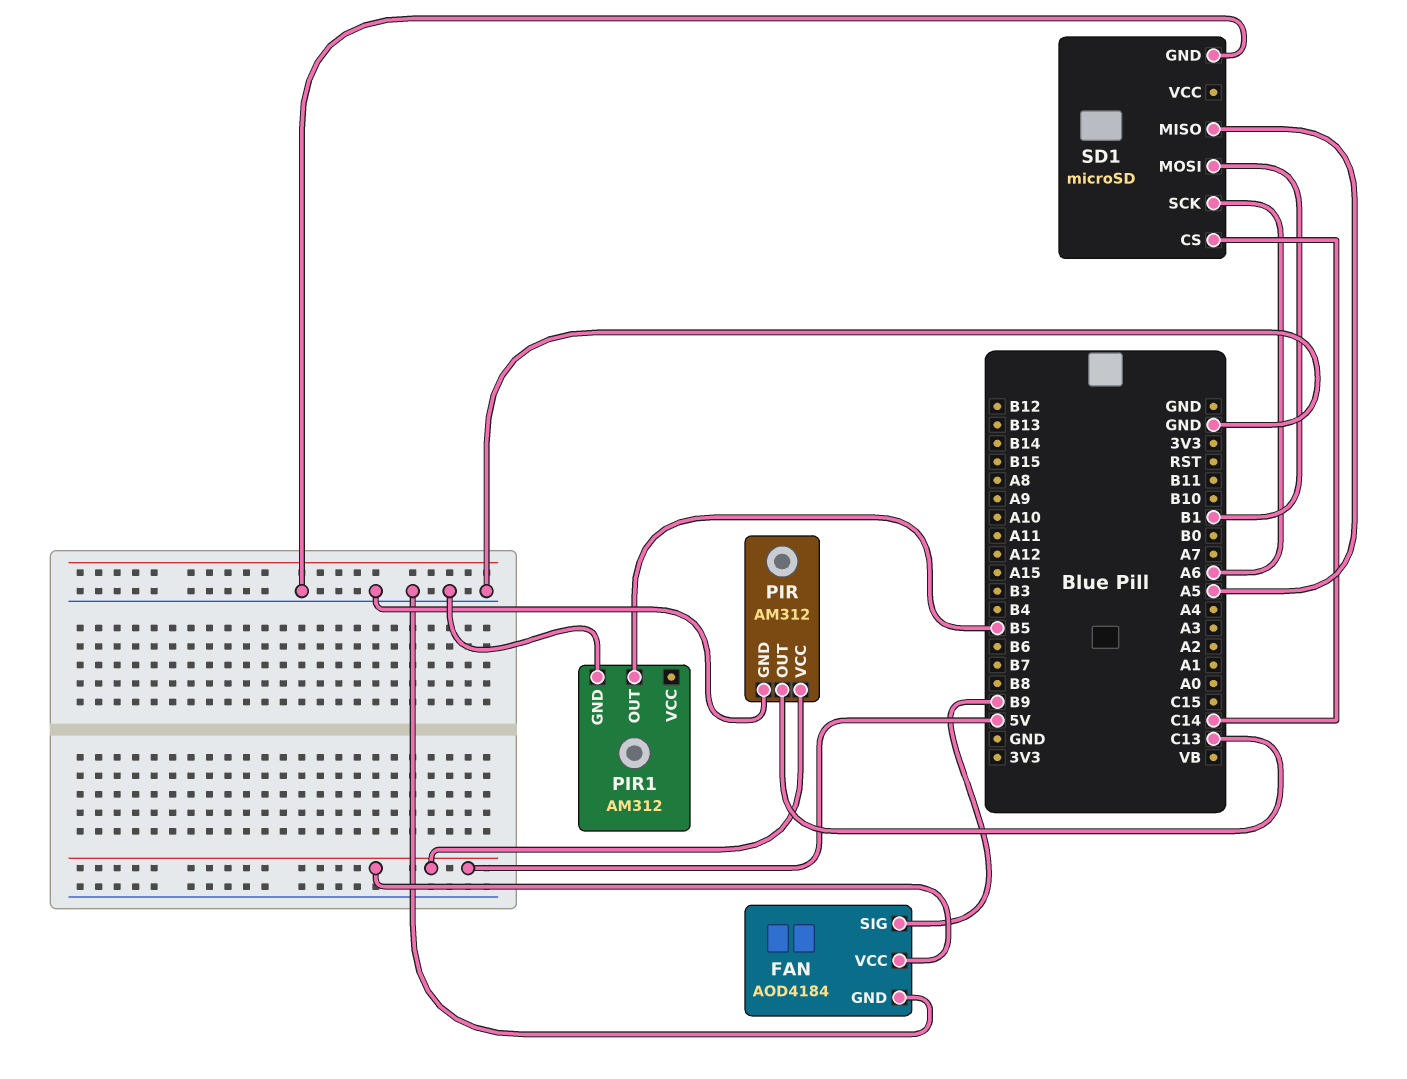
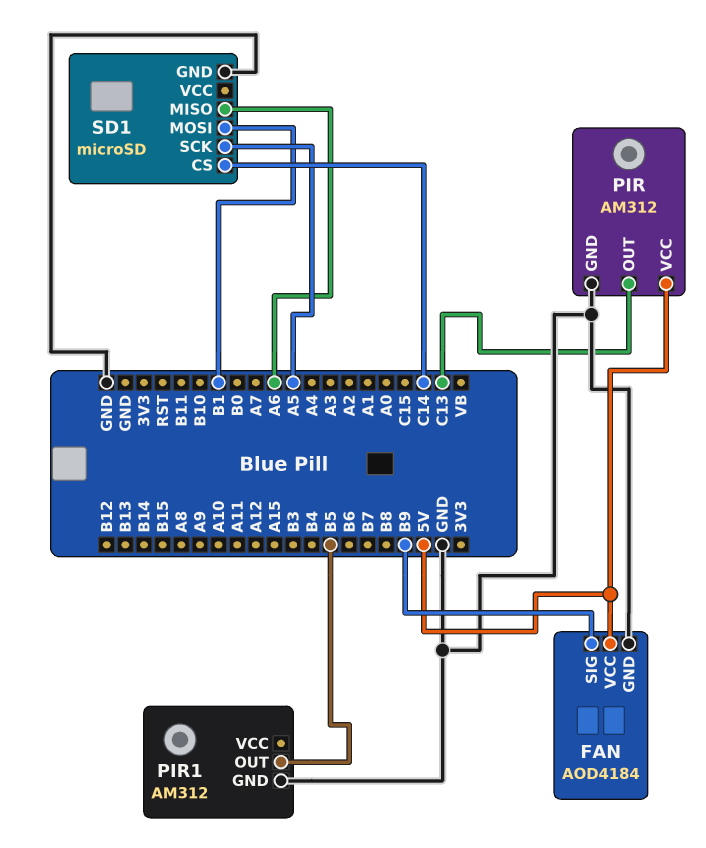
SD1 pin MISO: A5 -> A6
SD1 pin SCK: A6 -> A5

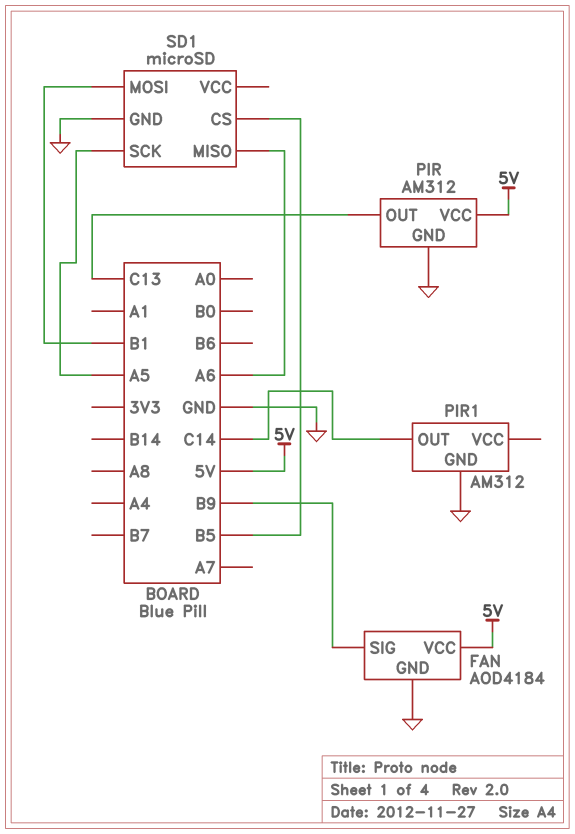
PIR1 pin OUT: B5 -> C14
SD1 pin CS: C14 -> B5

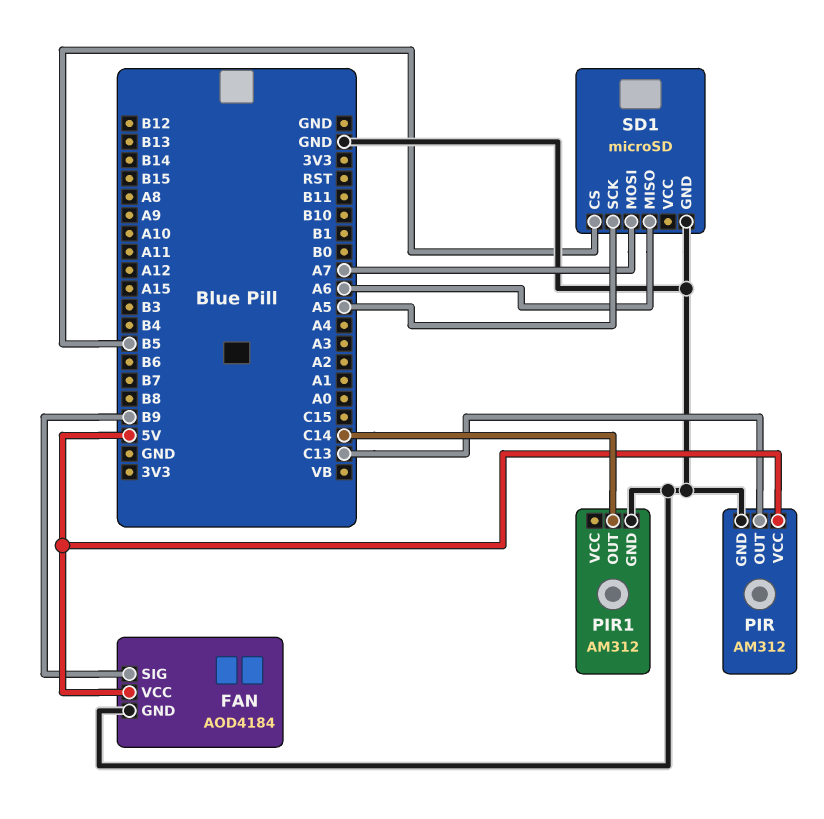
SD1 pin MOSI: B1 -> A7

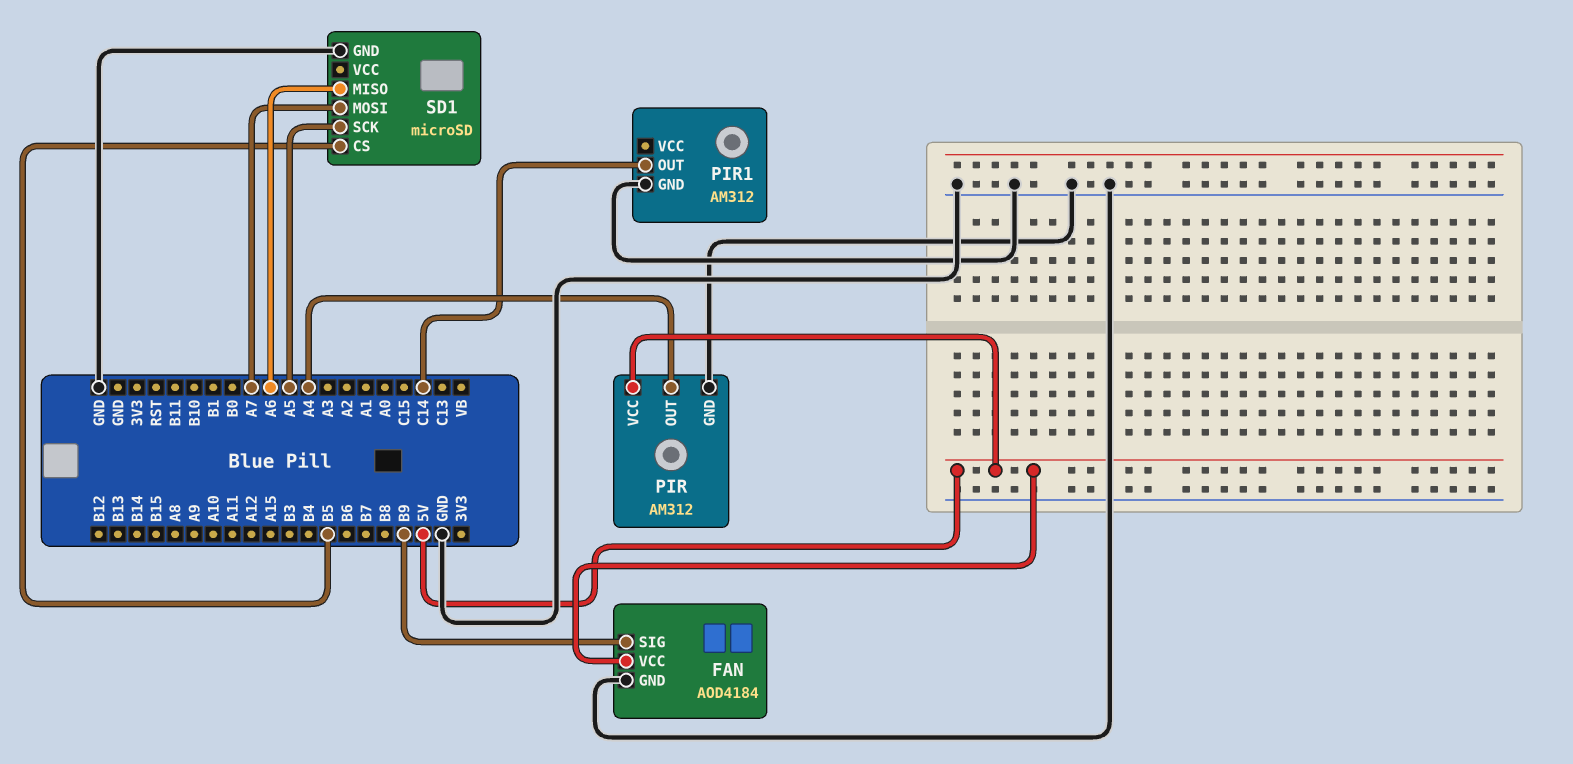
PIR pin OUT: C13 -> A4

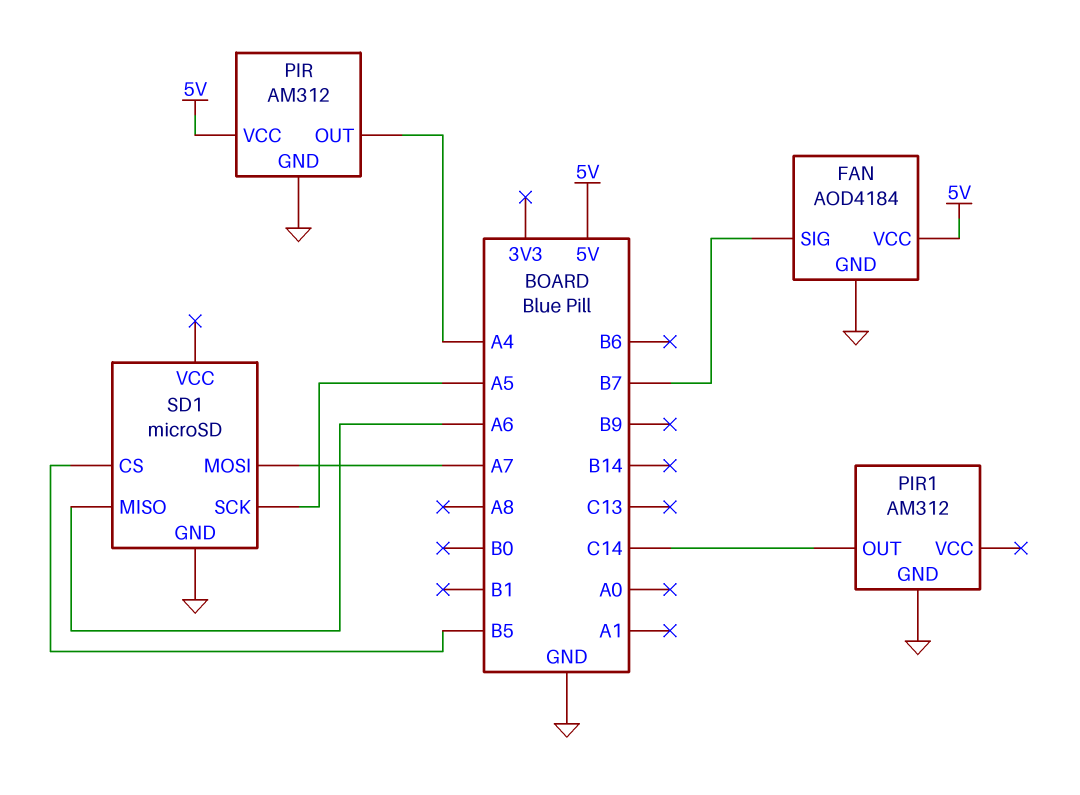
FAN pin SIG: B9 -> B7

